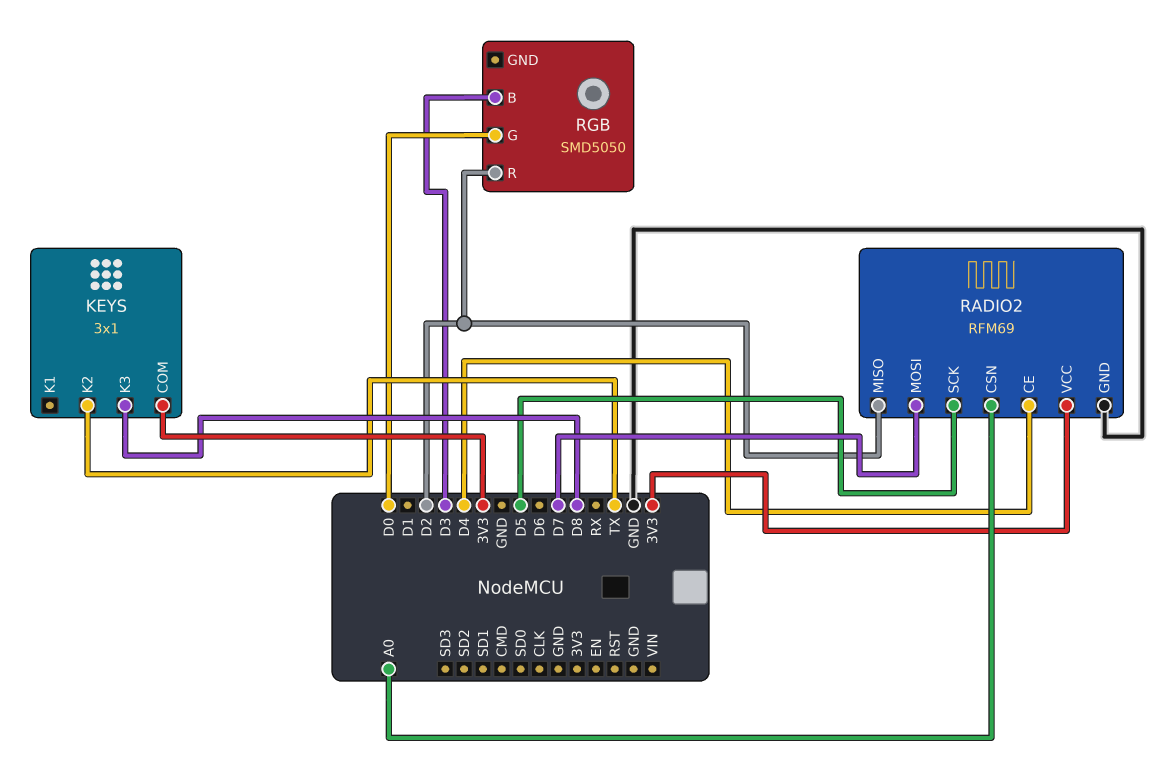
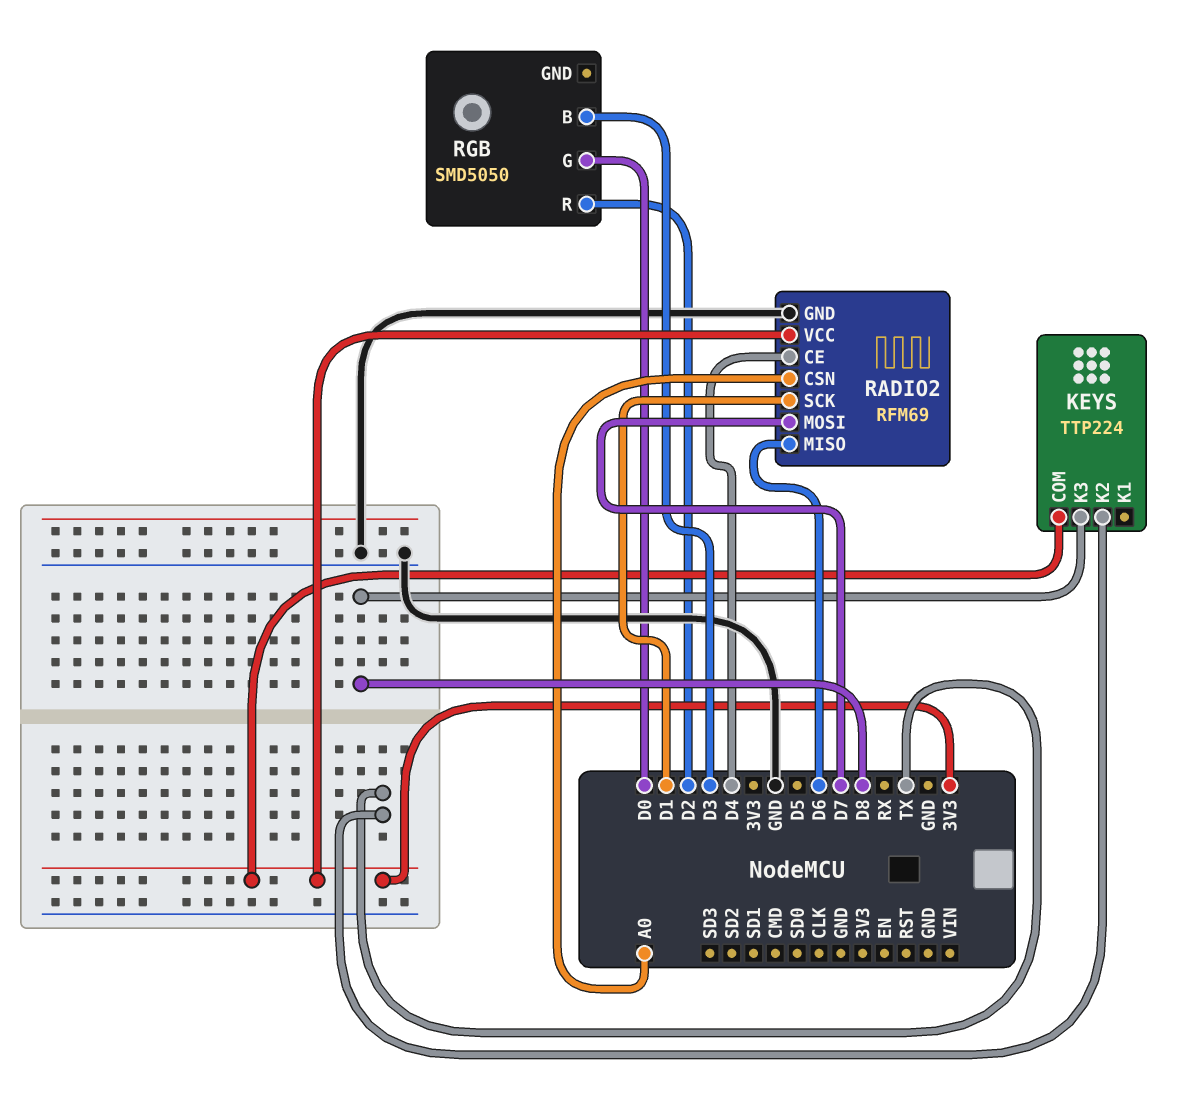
KEYS: 3x1 -> TTP224
RADIO2 pin MISO: D2 -> D6
RADIO2 pin SCK: D5 -> D1

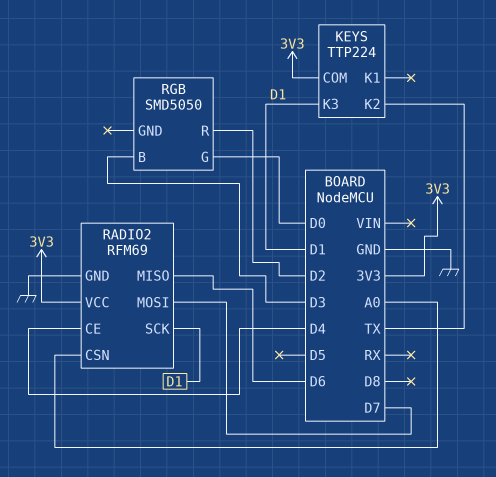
KEYS pin K3: D8 -> D1

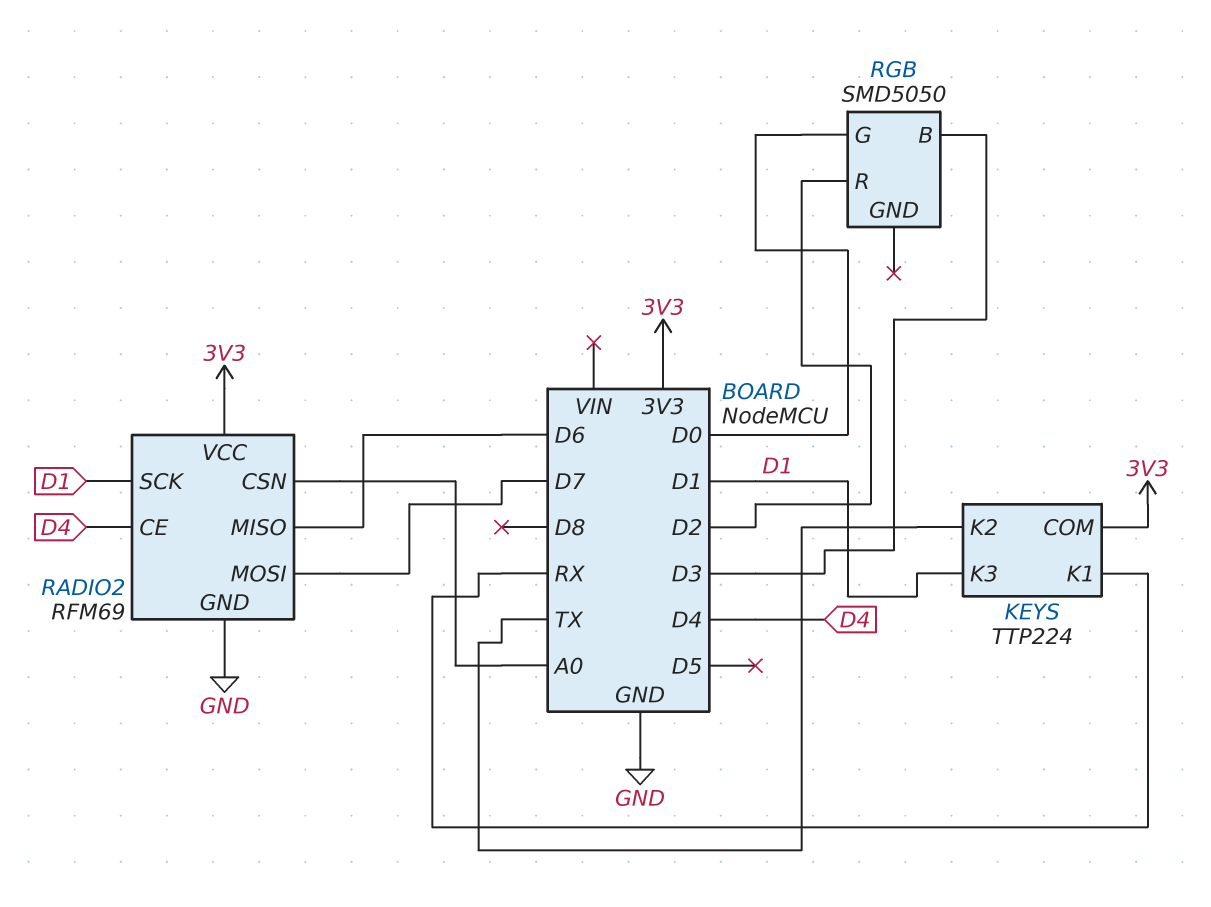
KEYS pin K1: none -> RX

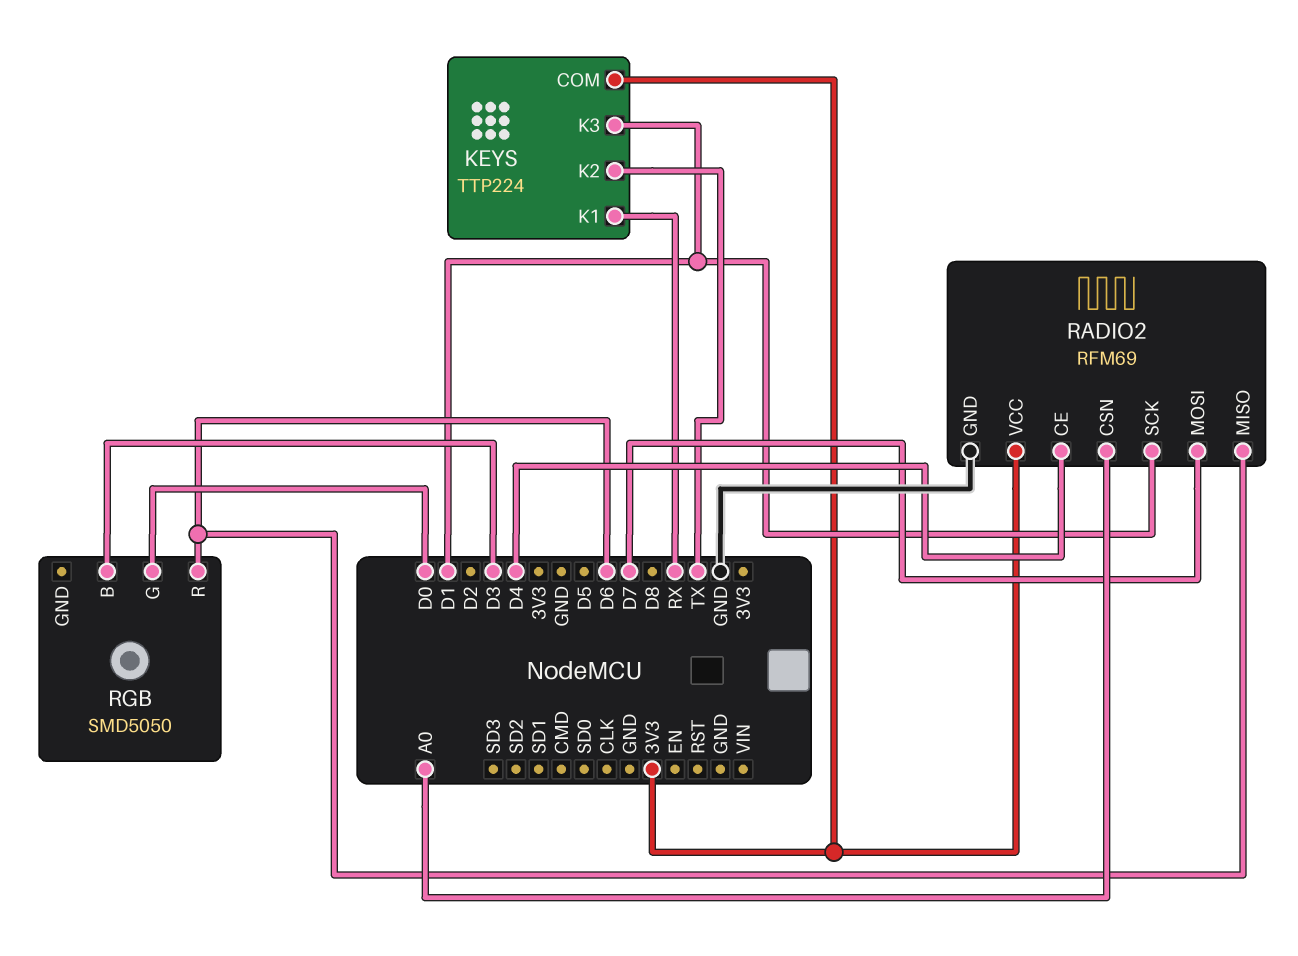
RGB pin R: D2 -> D6

